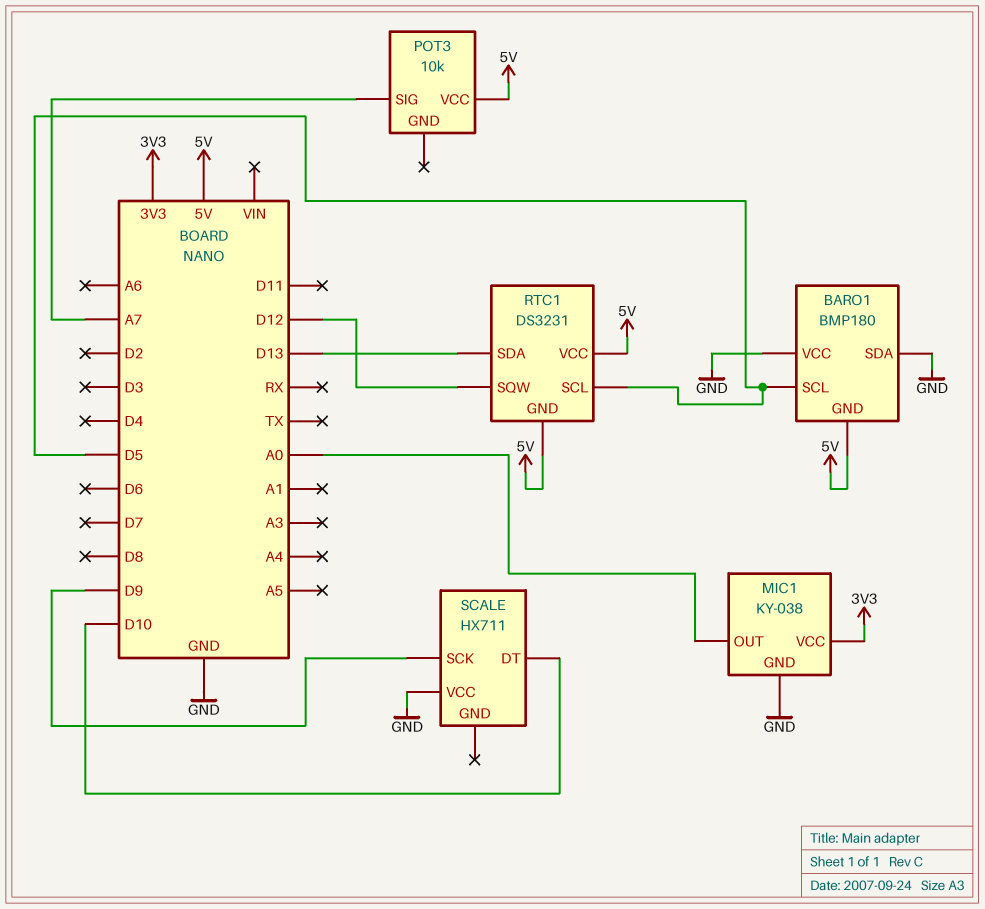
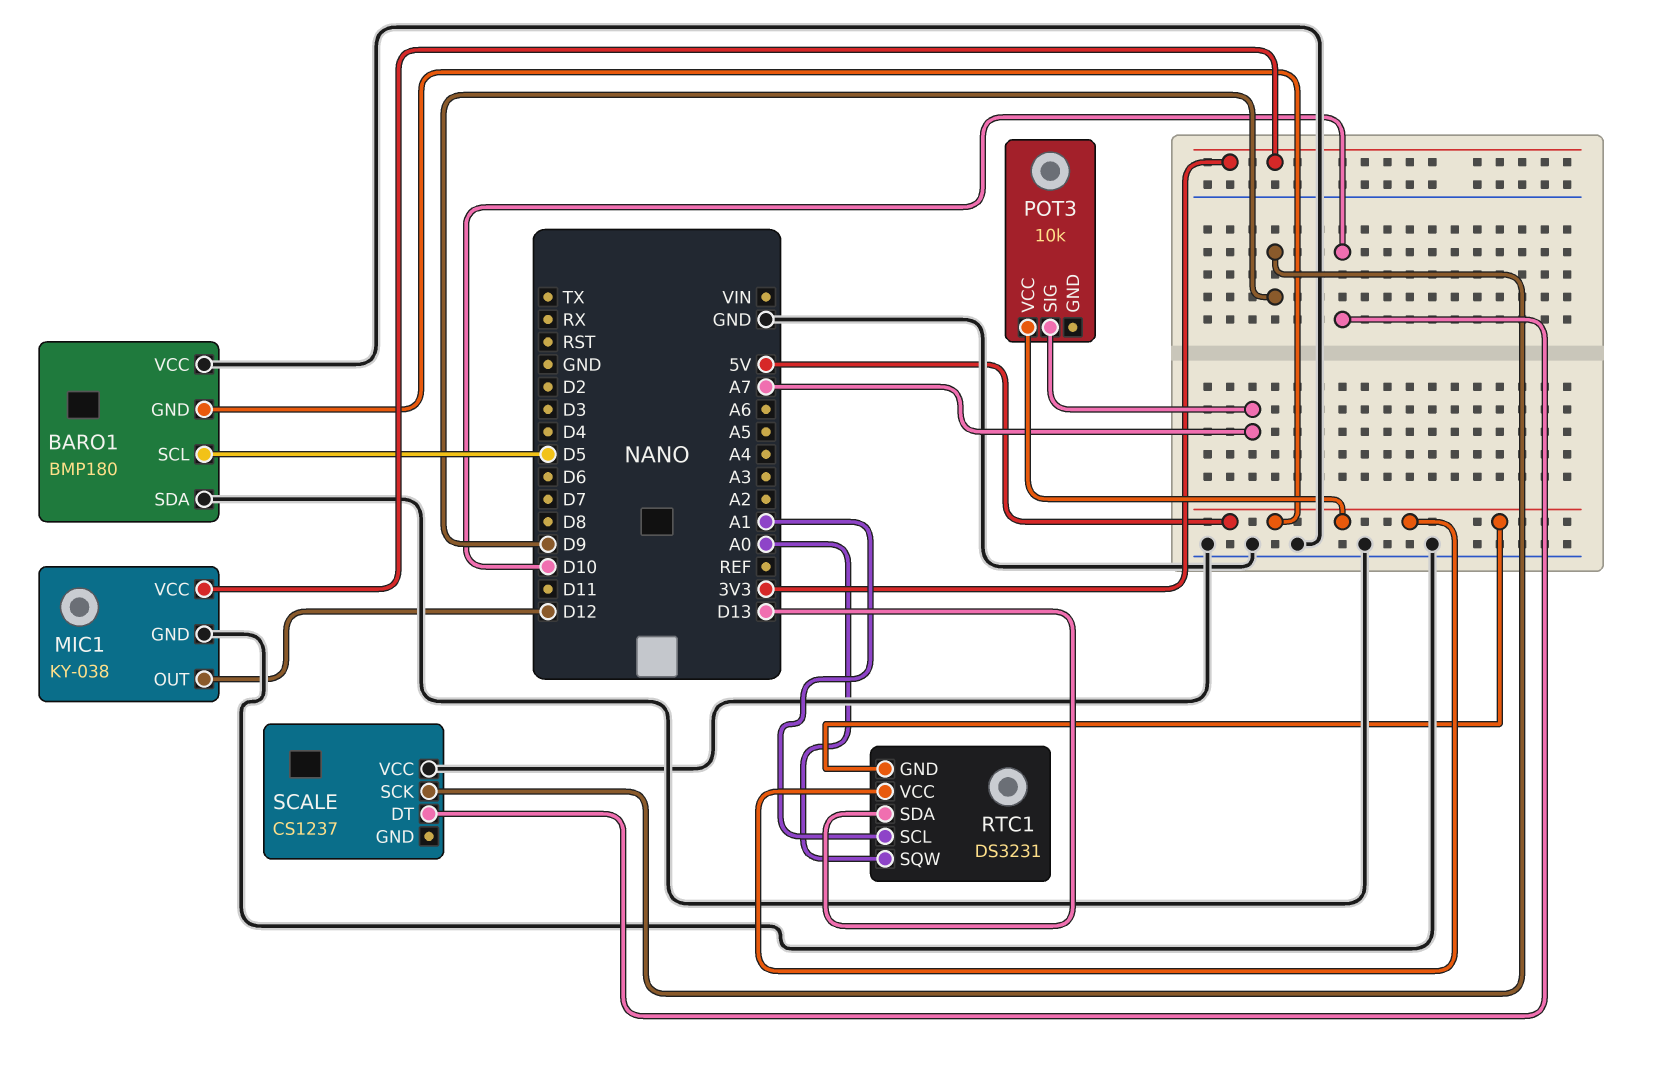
MIC1 pin OUT: A0 -> D12
RTC1 pin SCL: D5 -> A1
RTC1 pin SQW: D12 -> A0
SCALE: HX711 -> CS1237

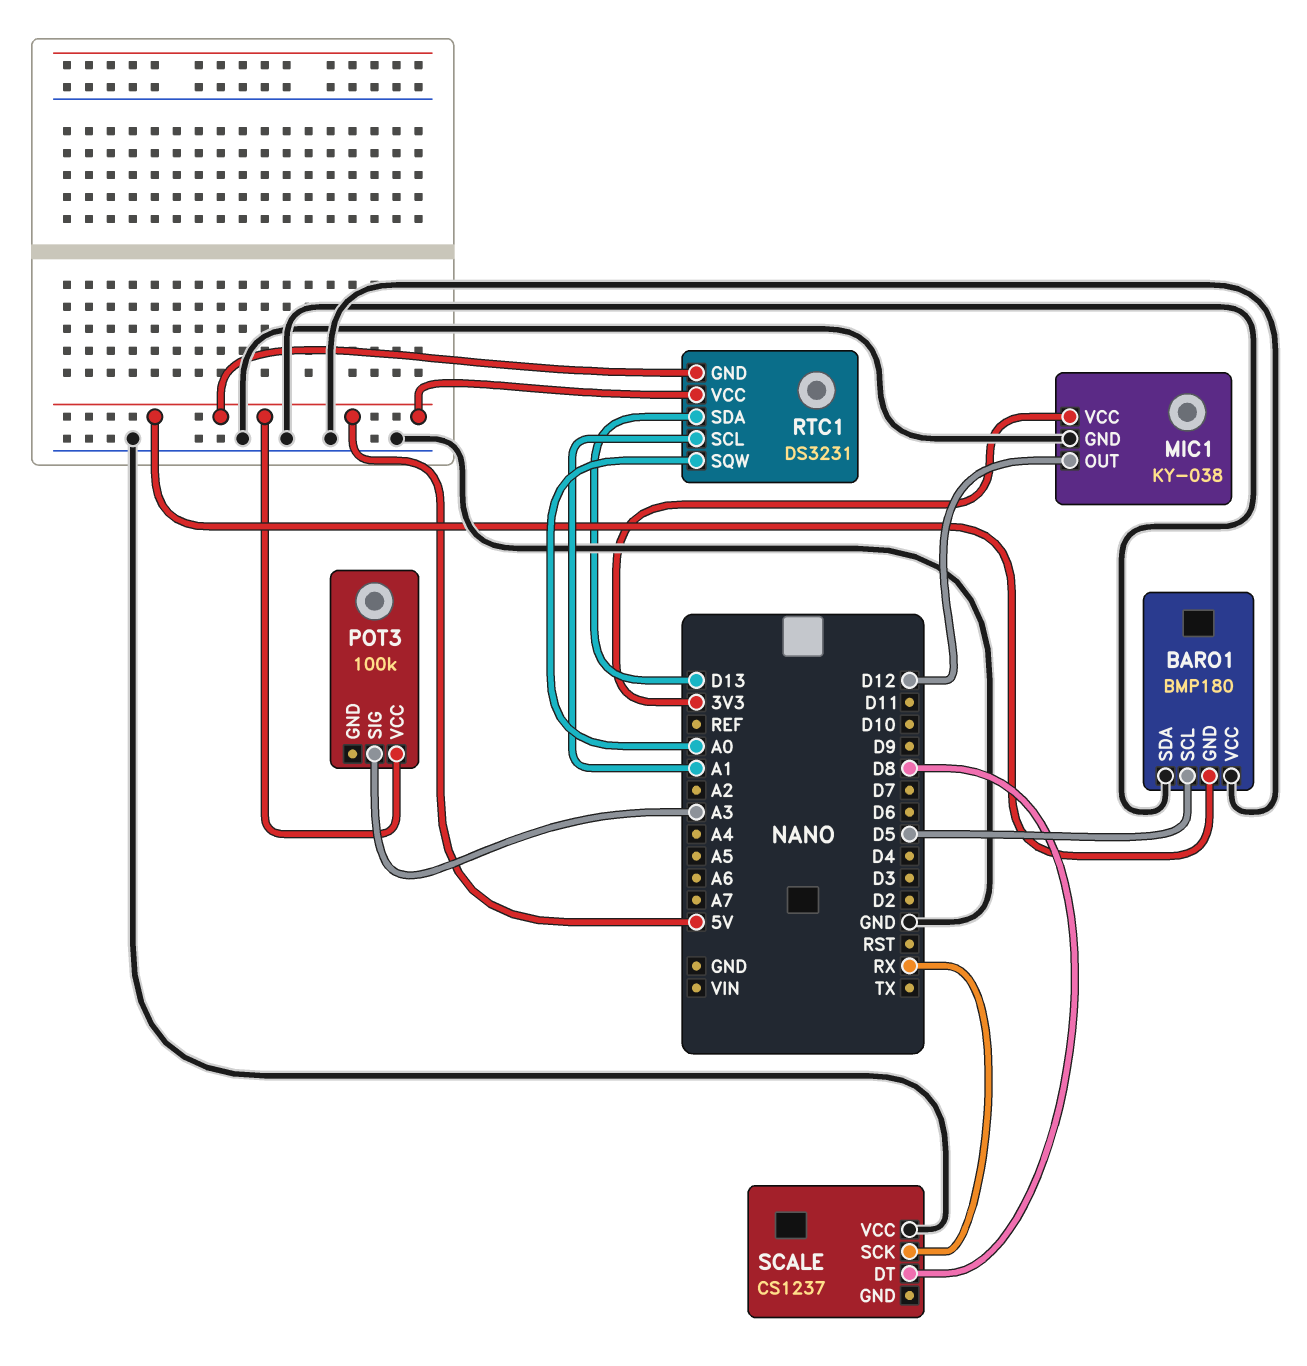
POT3: 10k -> 100k
POT3 pin SIG: A7 -> A3
SCALE pin DT: D10 -> D8
SCALE pin SCK: D9 -> RX

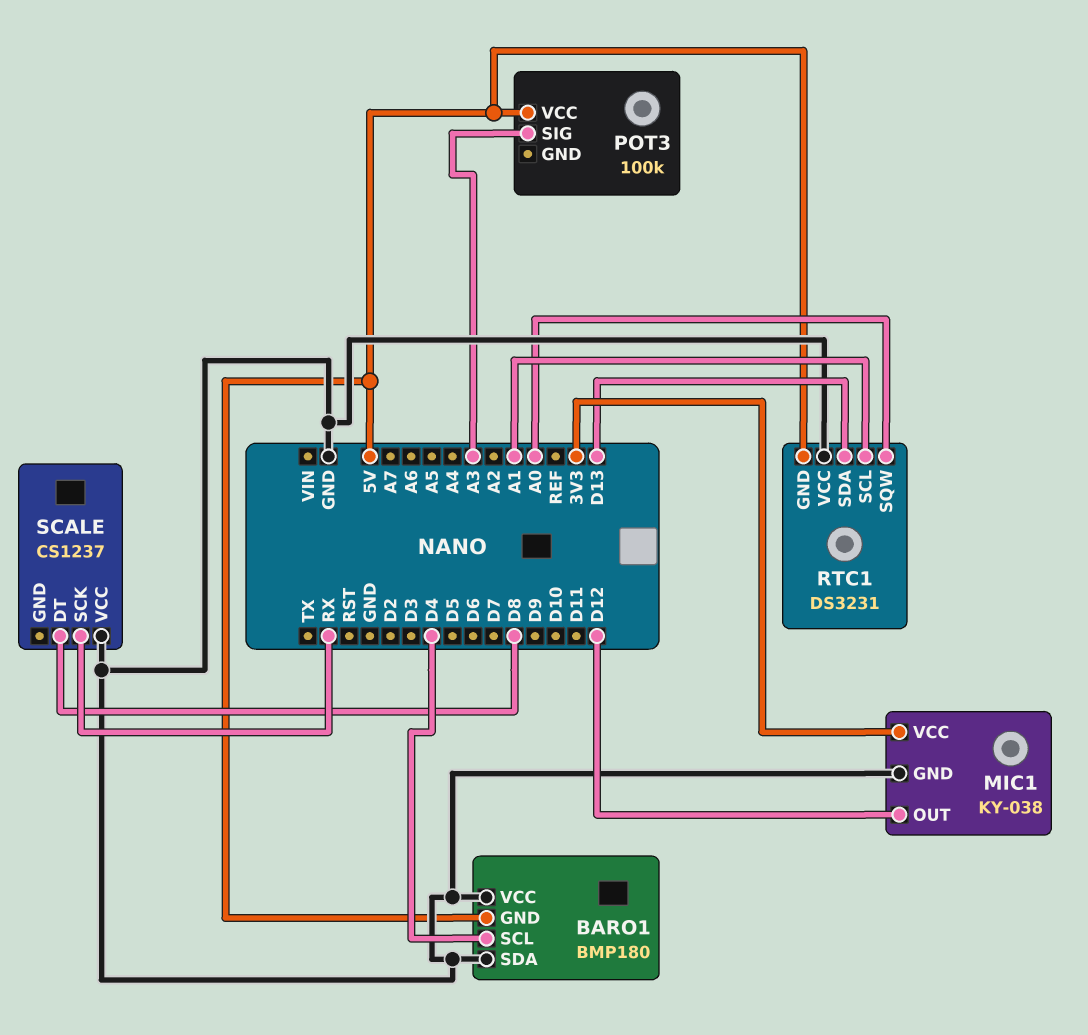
BARO1 pin SCL: D5 -> D4
RTC1 pin VCC: 5V -> GND

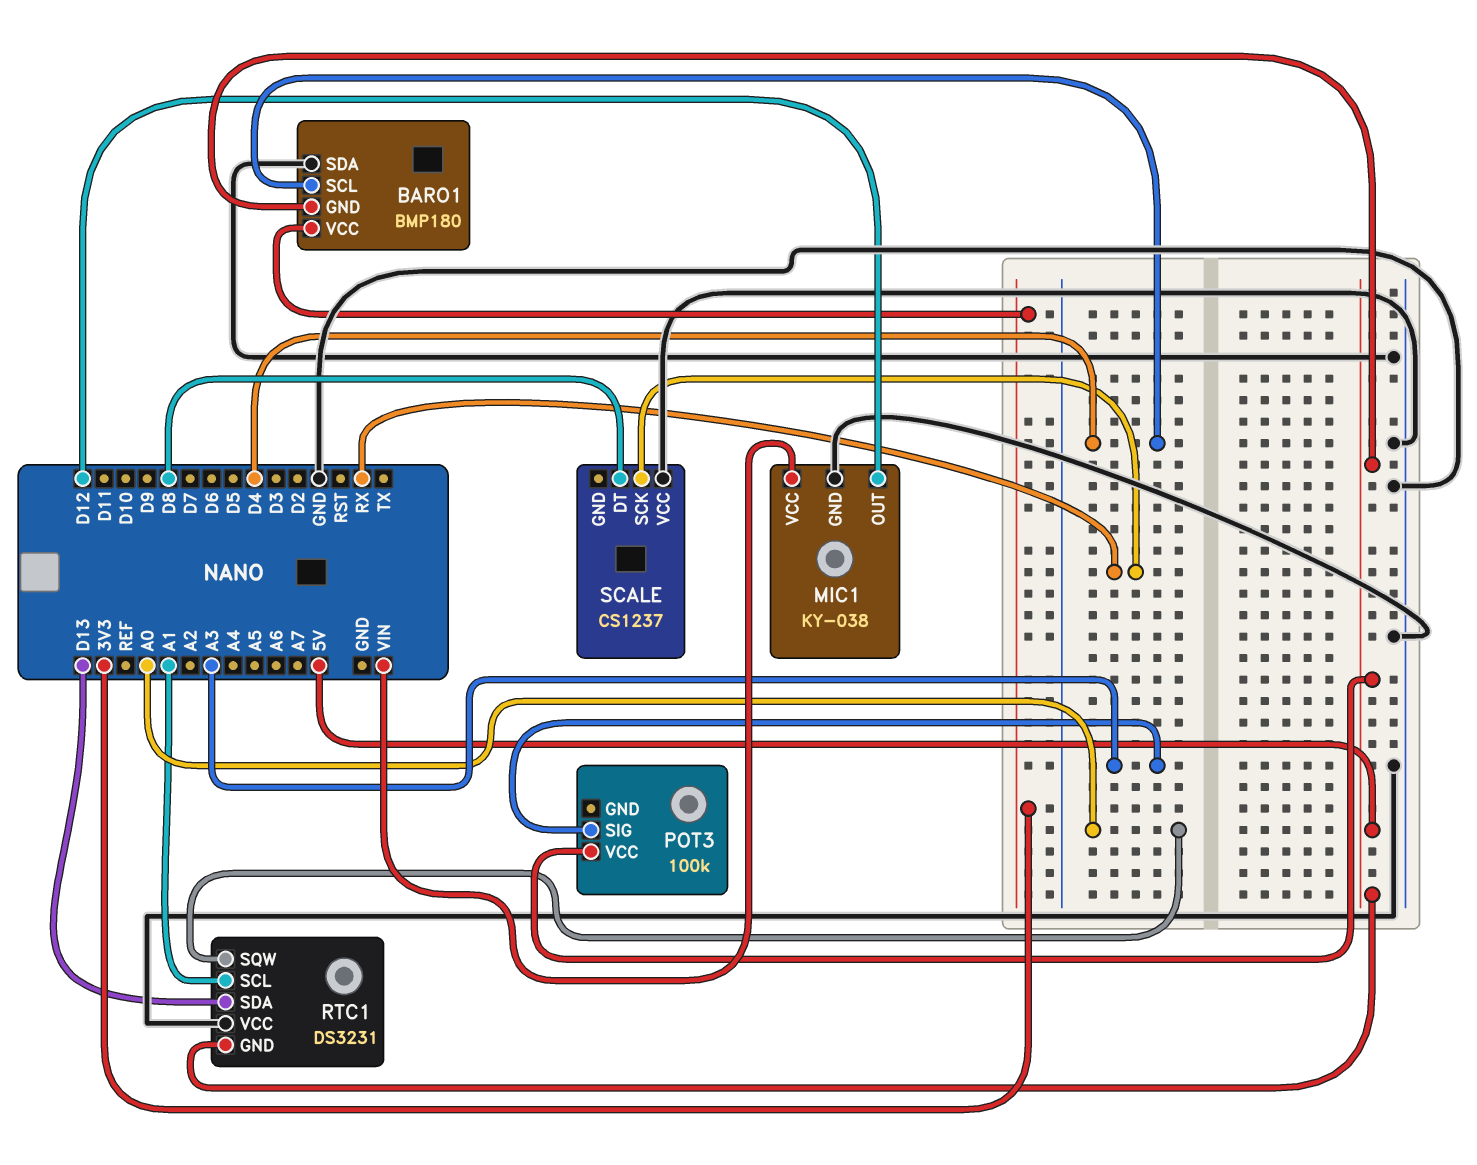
BARO1 pin VCC: GND -> 3V3
MIC1 pin VCC: 3V3 -> VIN

